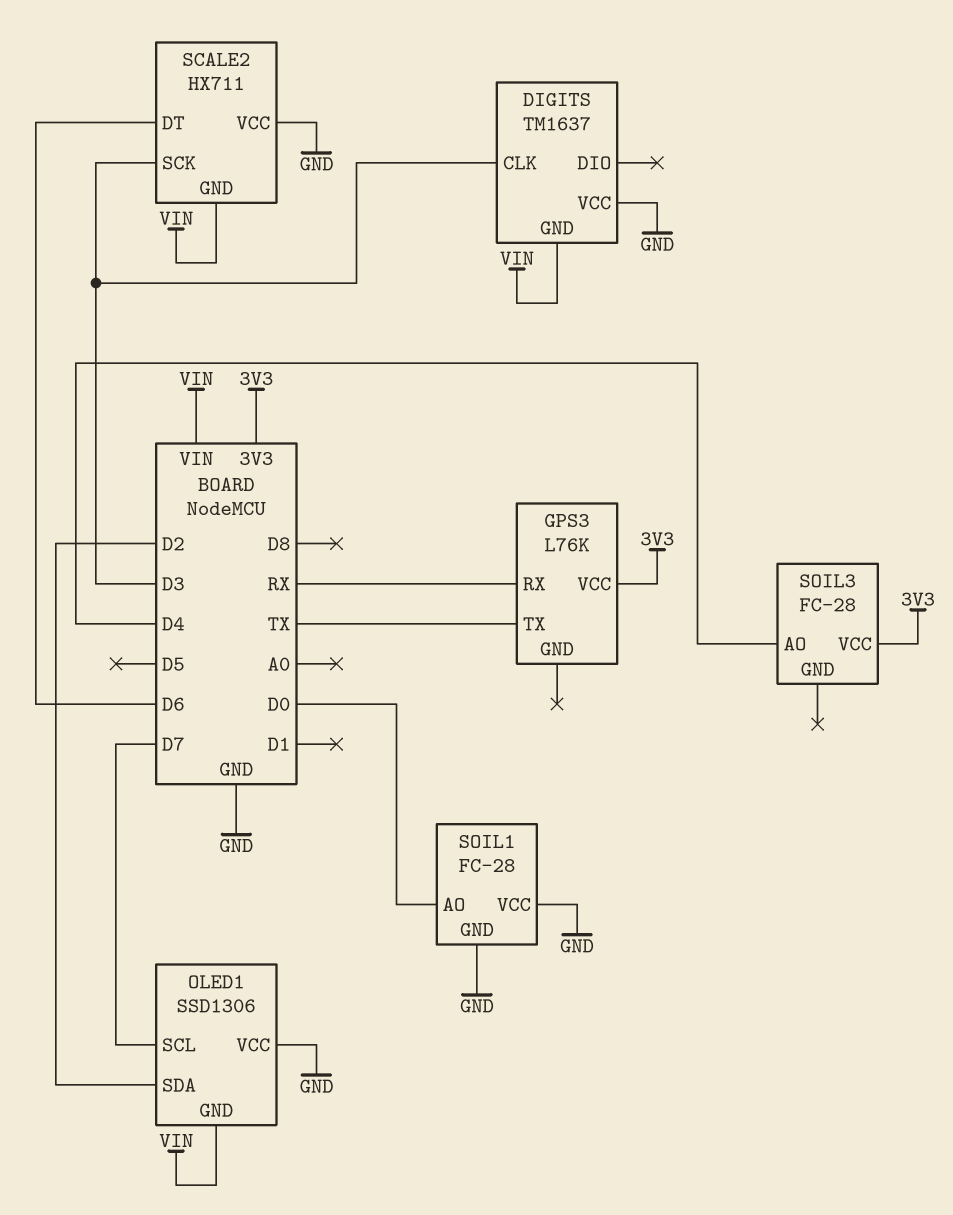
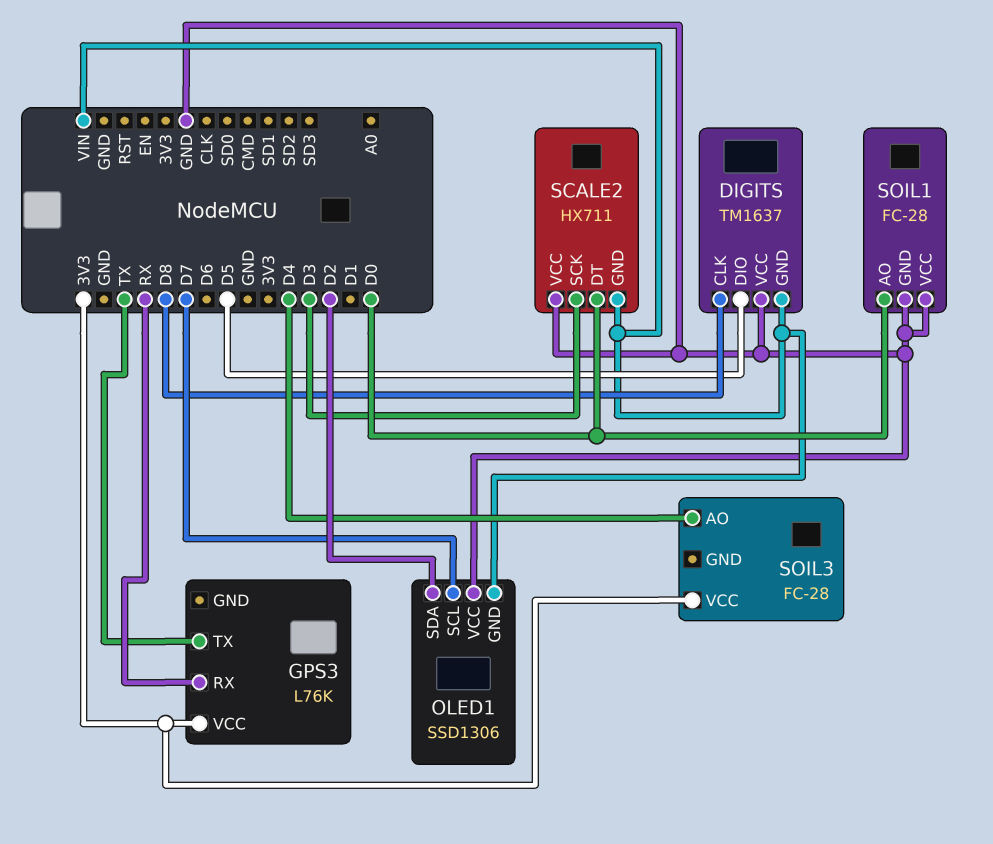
DIGITS pin CLK: D3 -> D8
DIGITS pin DIO: none -> D5
SCALE2 pin DT: D6 -> D0

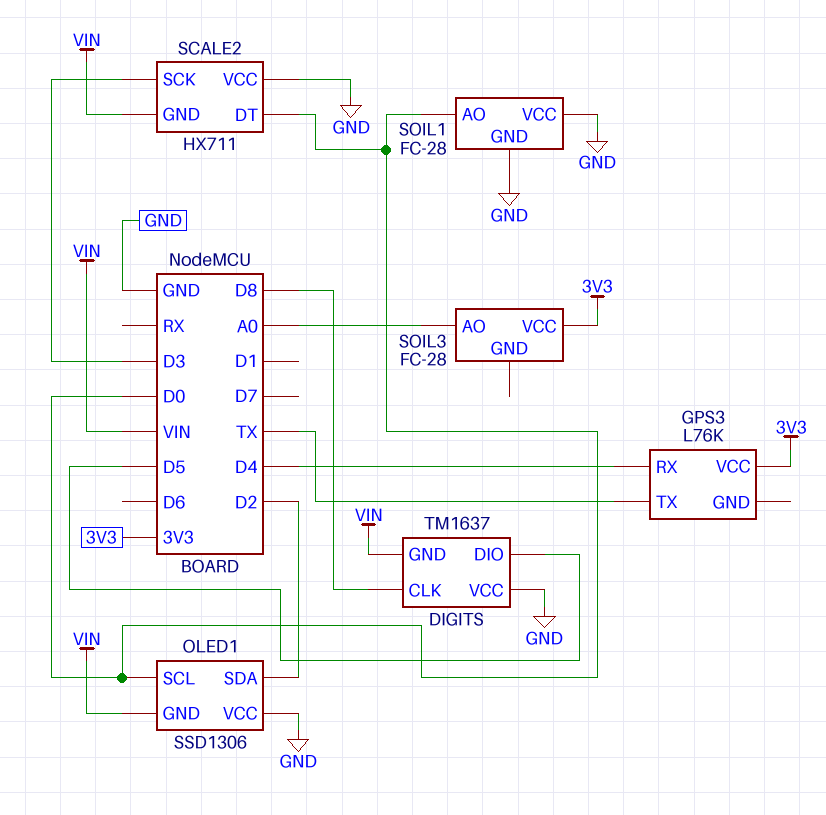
GPS3 pin RX: RX -> D4
OLED1 pin SCL: D7 -> D0
SOIL3 pin AO: D4 -> A0

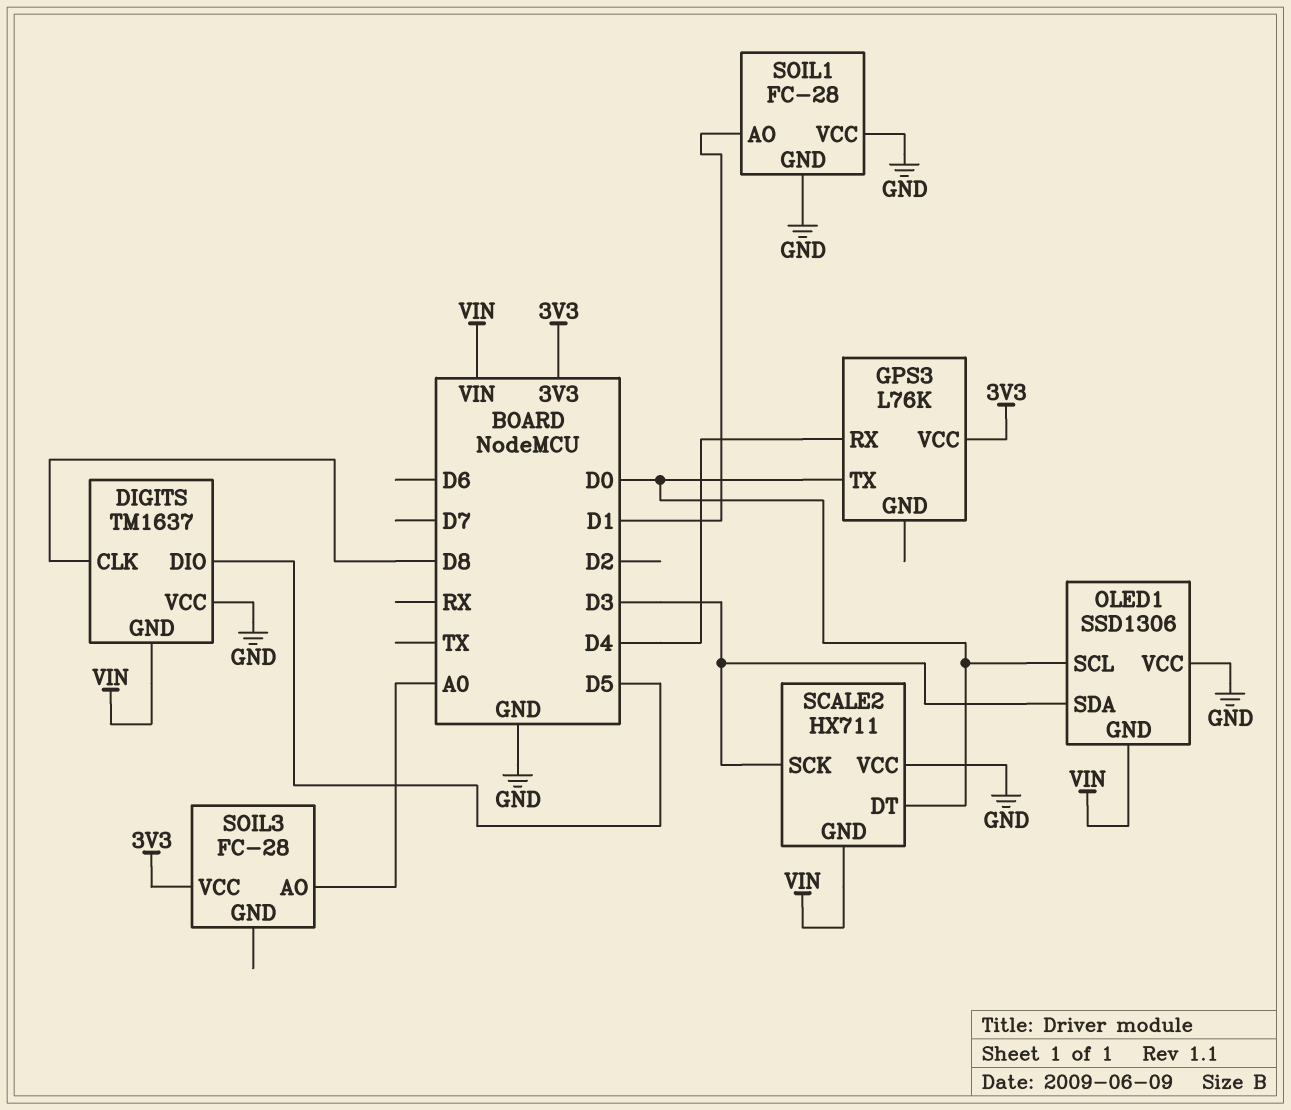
GPS3 pin TX: TX -> D0
OLED1 pin SDA: D2 -> D3
SOIL1 pin AO: D0 -> D1

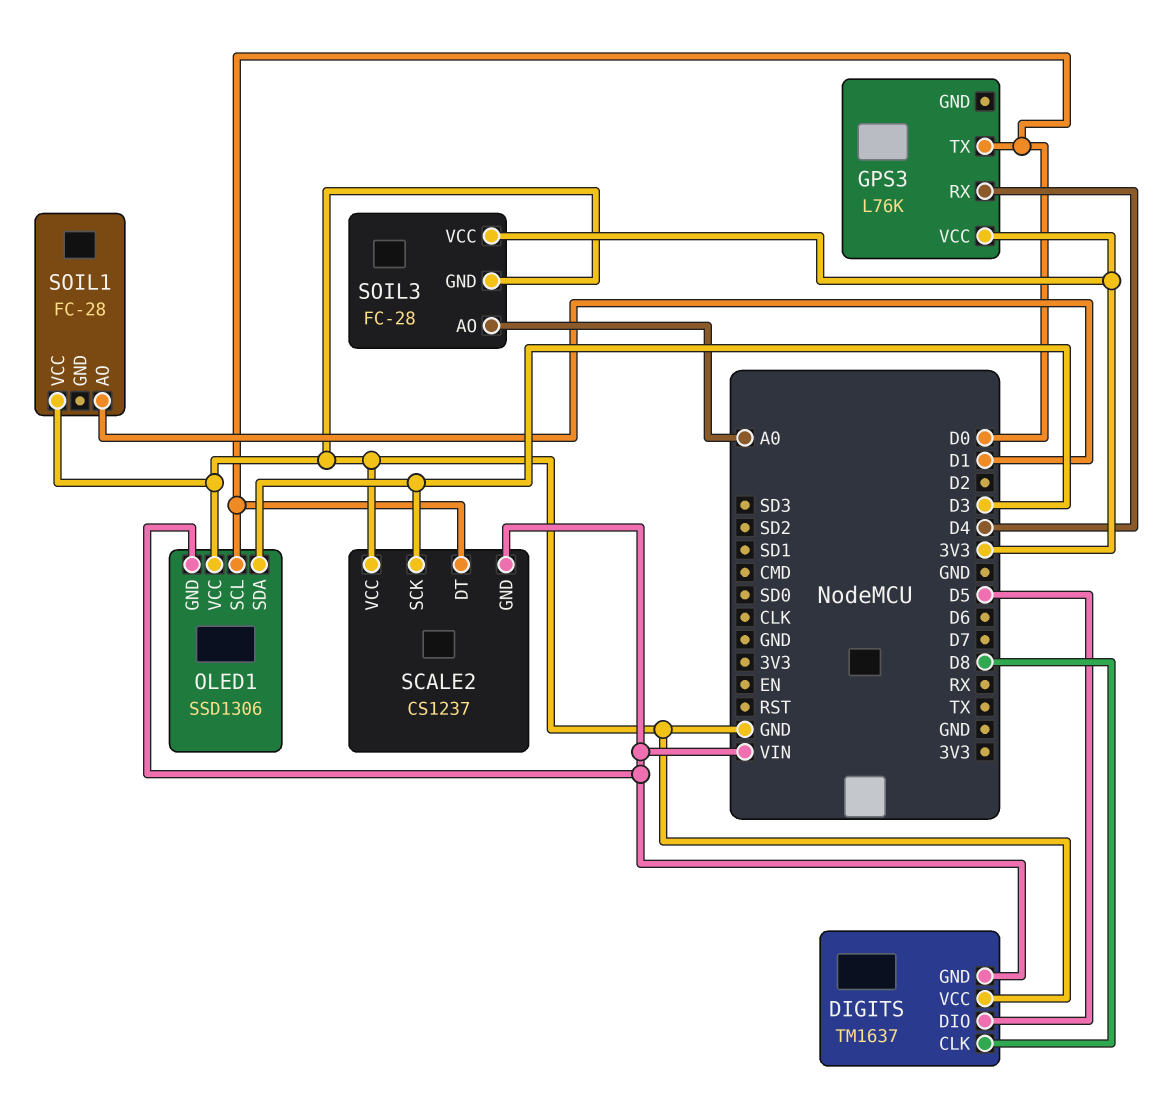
SCALE2: HX711 -> CS1237
SOIL1 pin GND: GND -> none
SOIL3 pin GND: none -> GND

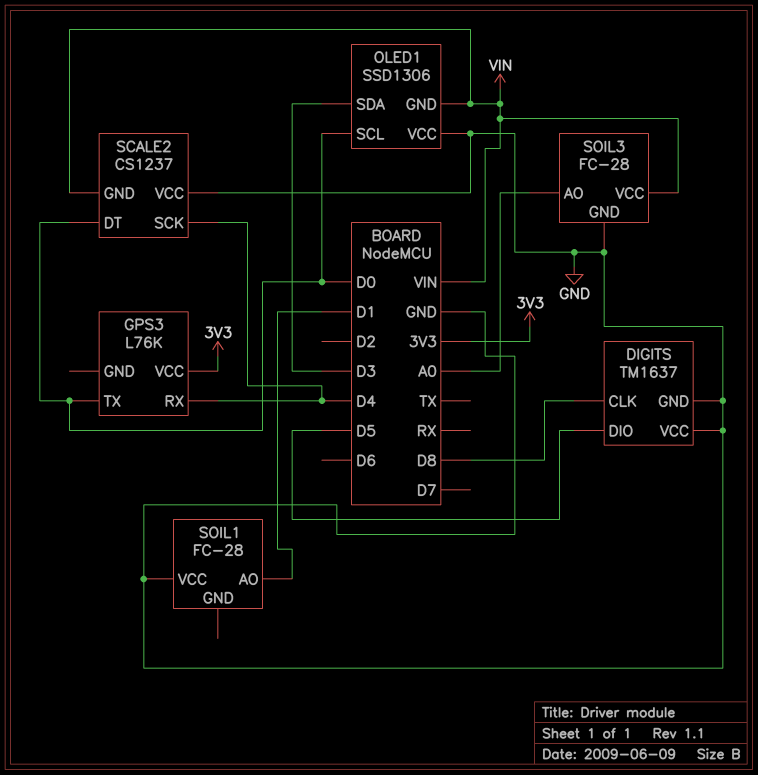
DIGITS pin GND: VIN -> GND
SCALE2 pin SCK: D3 -> D4
SOIL3 pin VCC: 3V3 -> VIN

